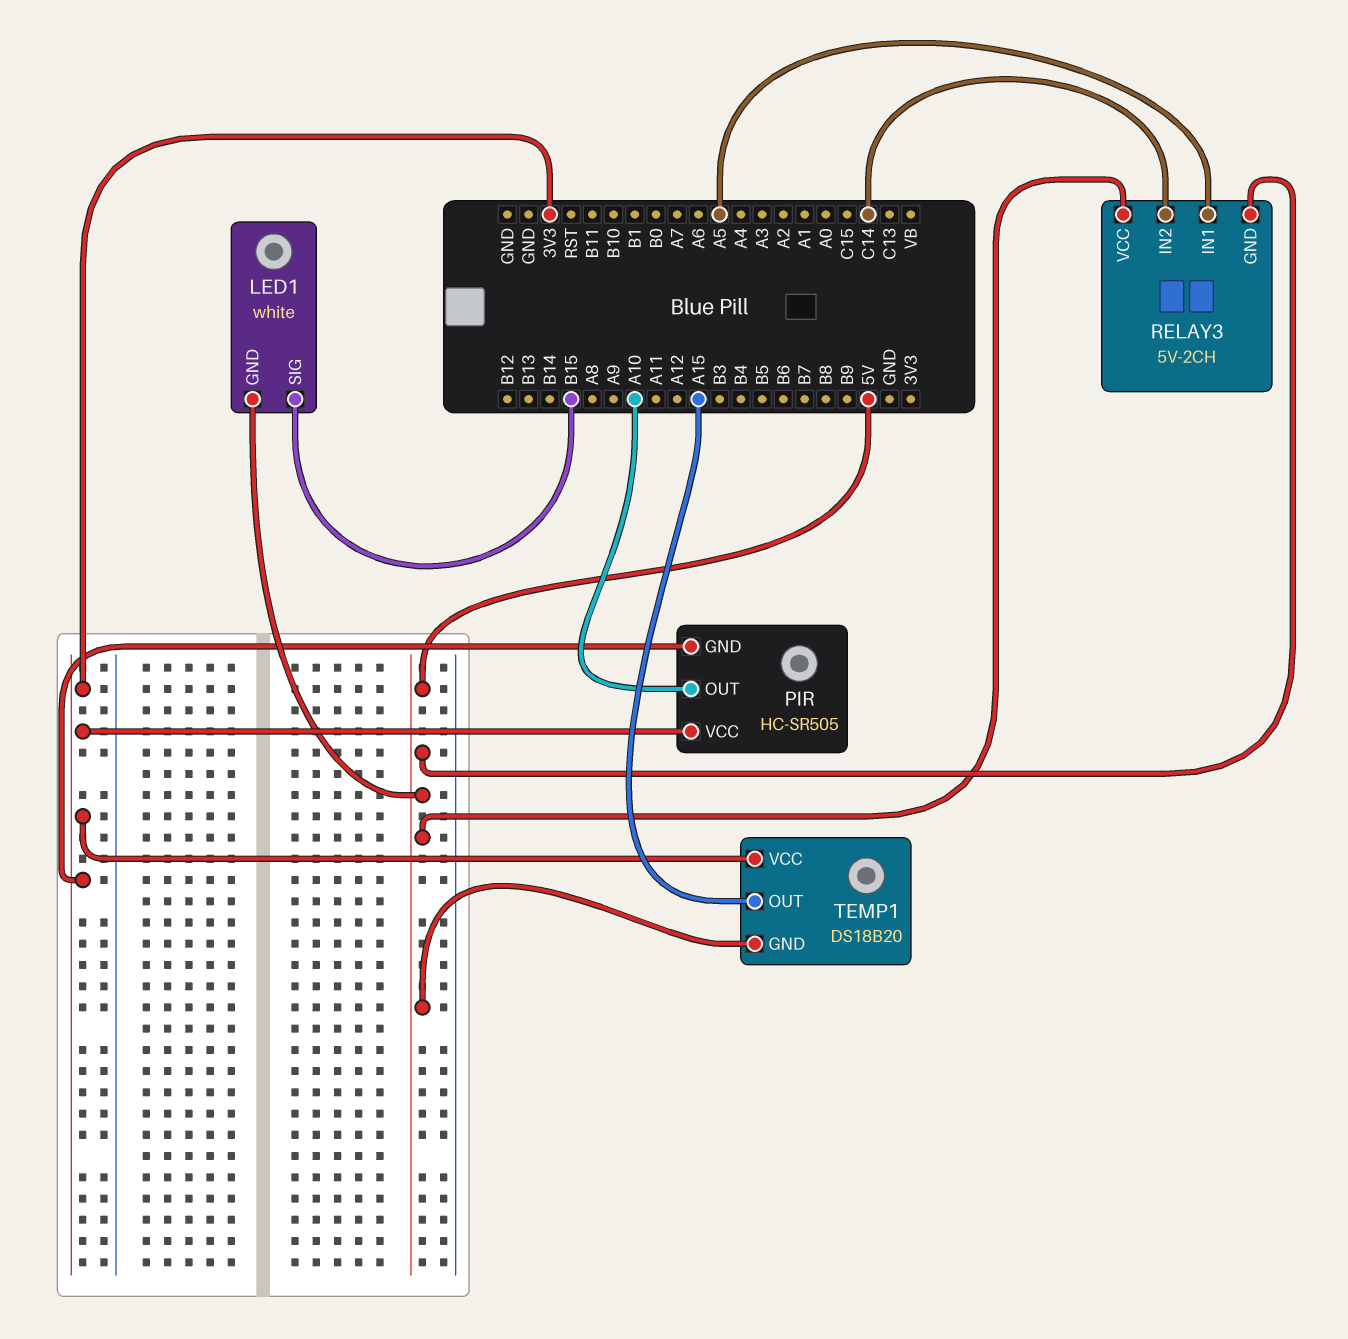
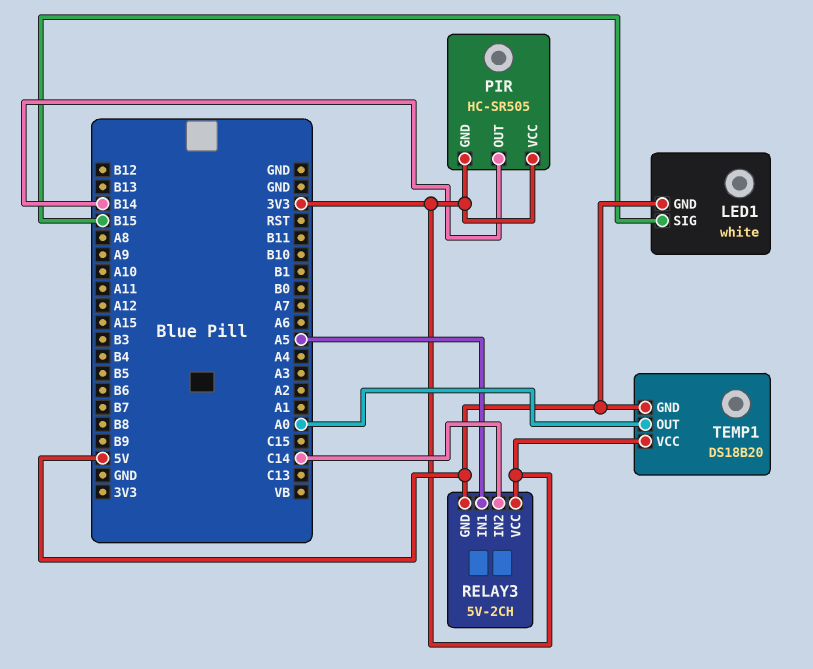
PIR pin OUT: A10 -> B14
RELAY3 pin VCC: 5V -> 3V3
TEMP1 pin OUT: A15 -> A0

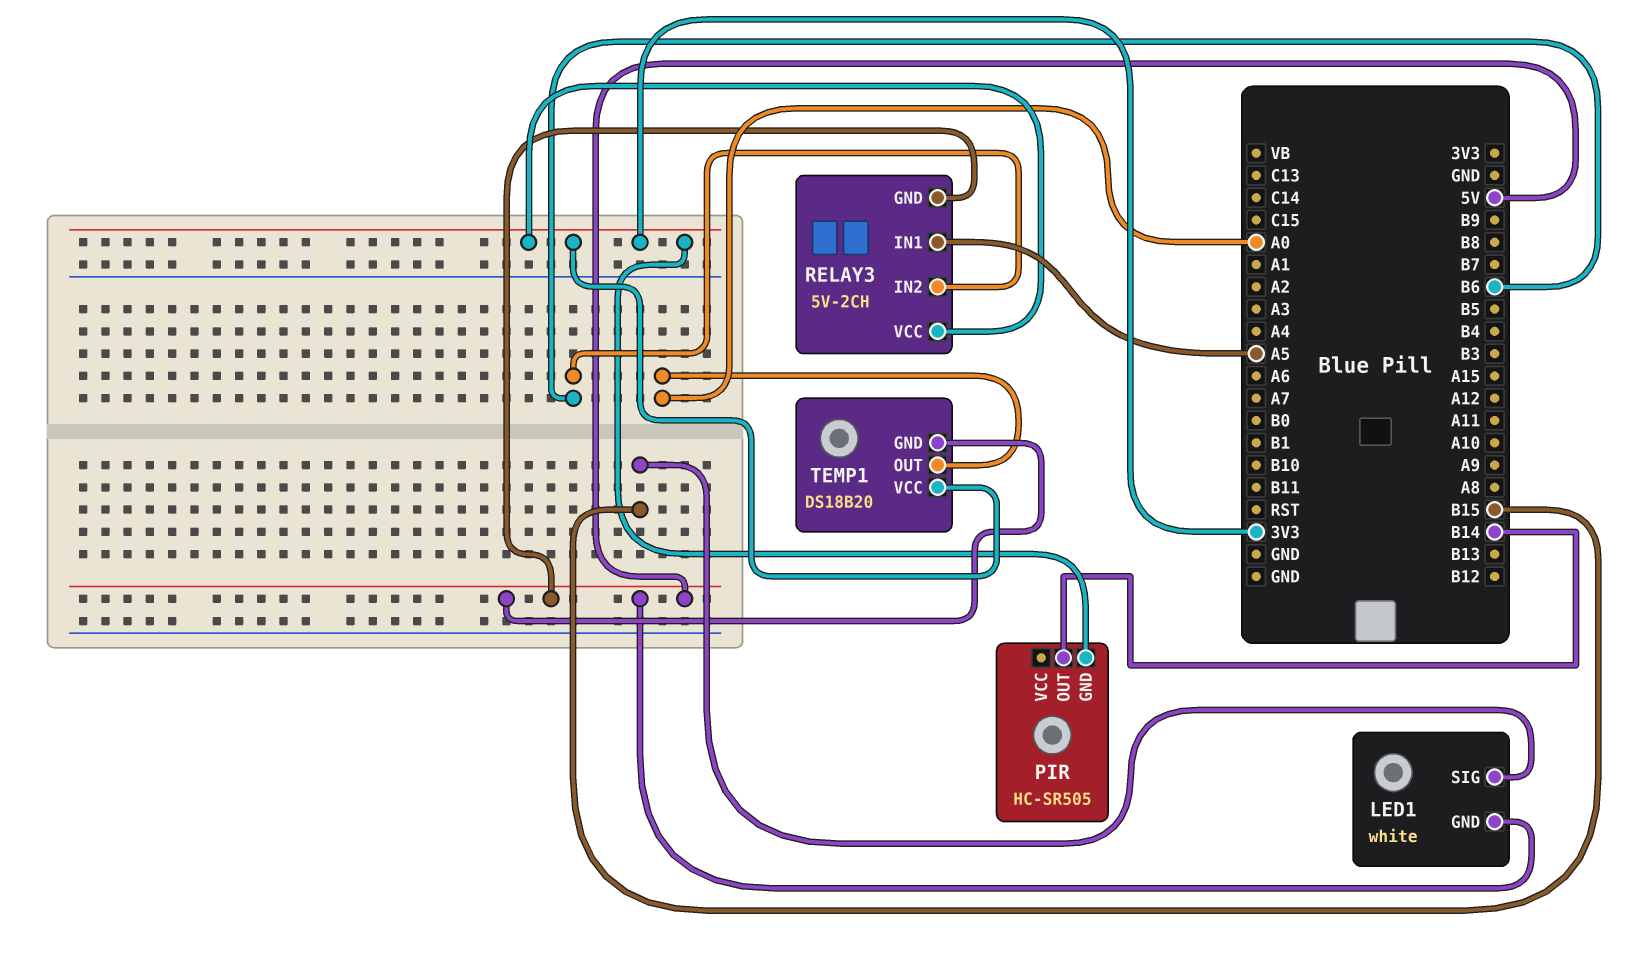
PIR pin VCC: 3V3 -> none
RELAY3 pin IN2: C14 -> B6

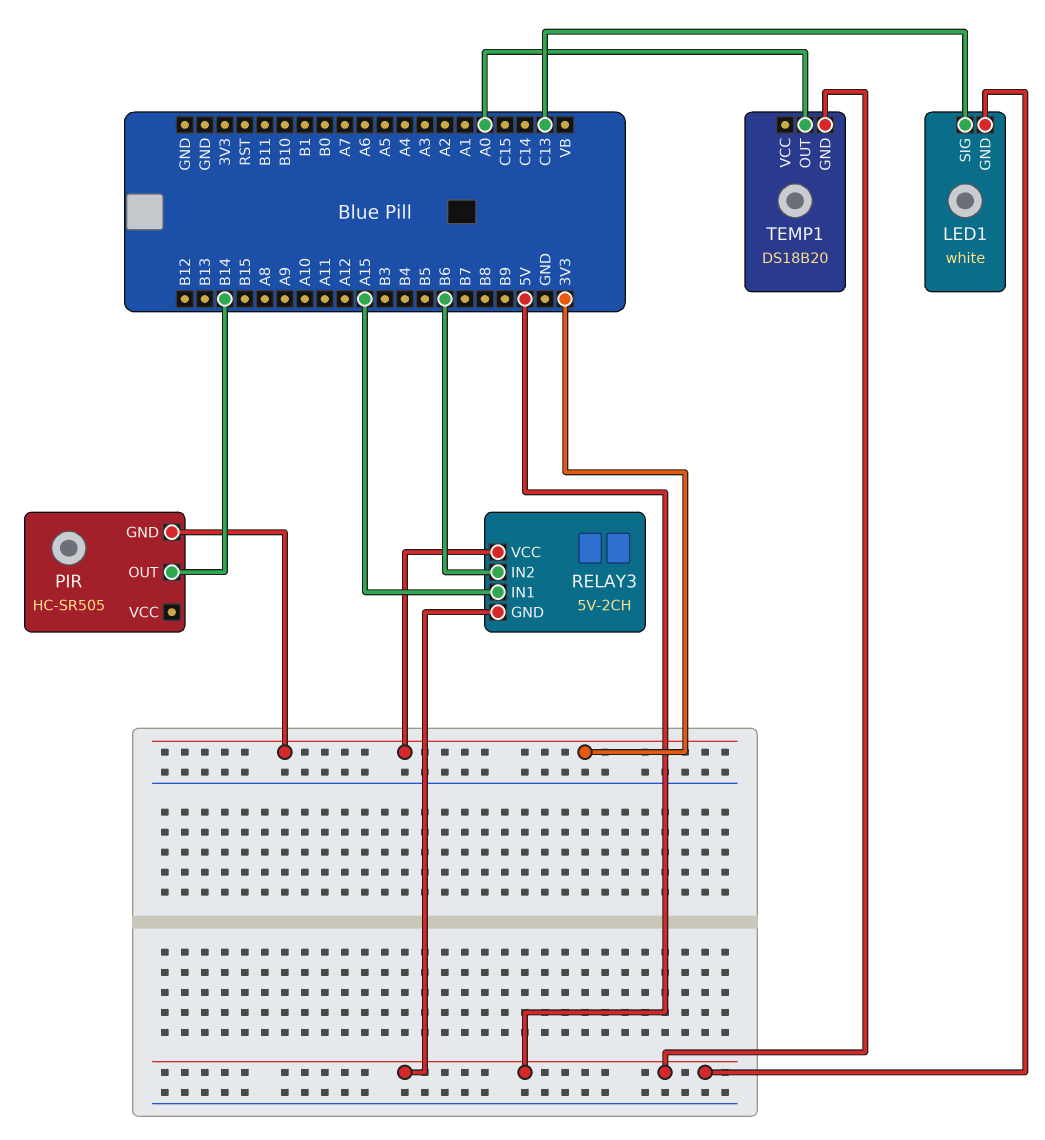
LED1 pin SIG: B15 -> C13
RELAY3 pin IN1: A5 -> A15
TEMP1 pin VCC: 3V3 -> none

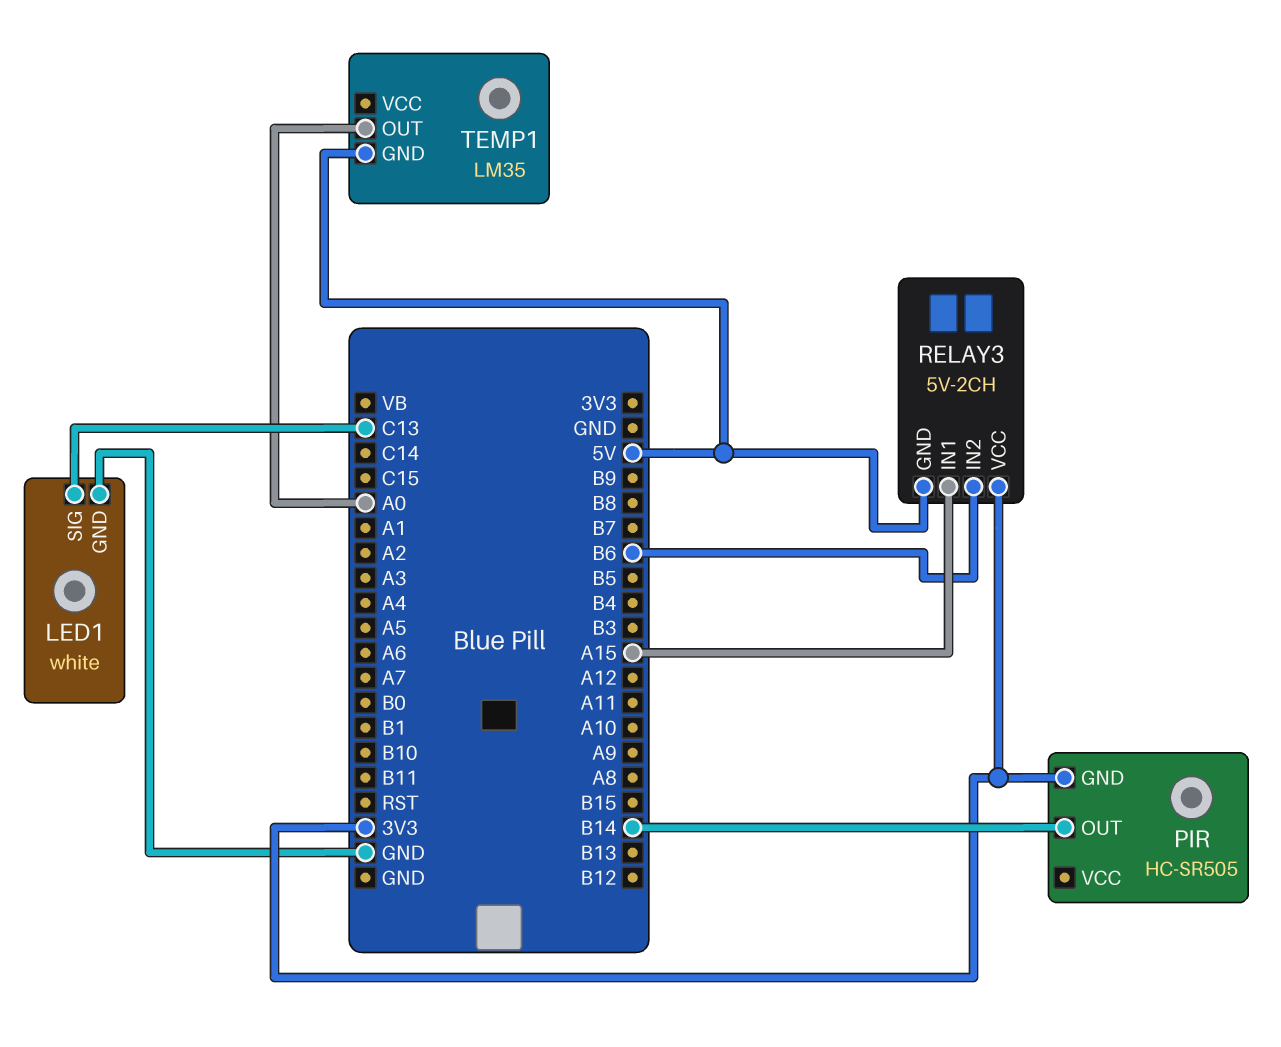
LED1 pin GND: 5V -> GND
TEMP1: DS18B20 -> LM35

